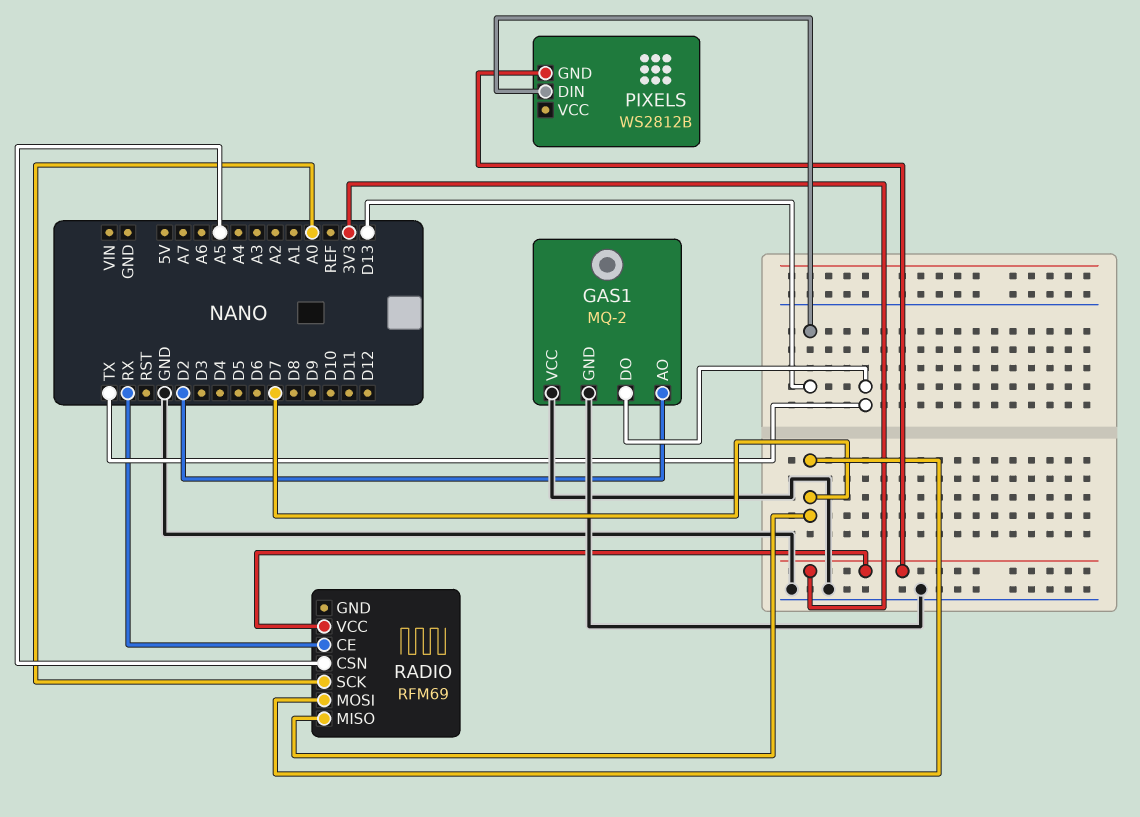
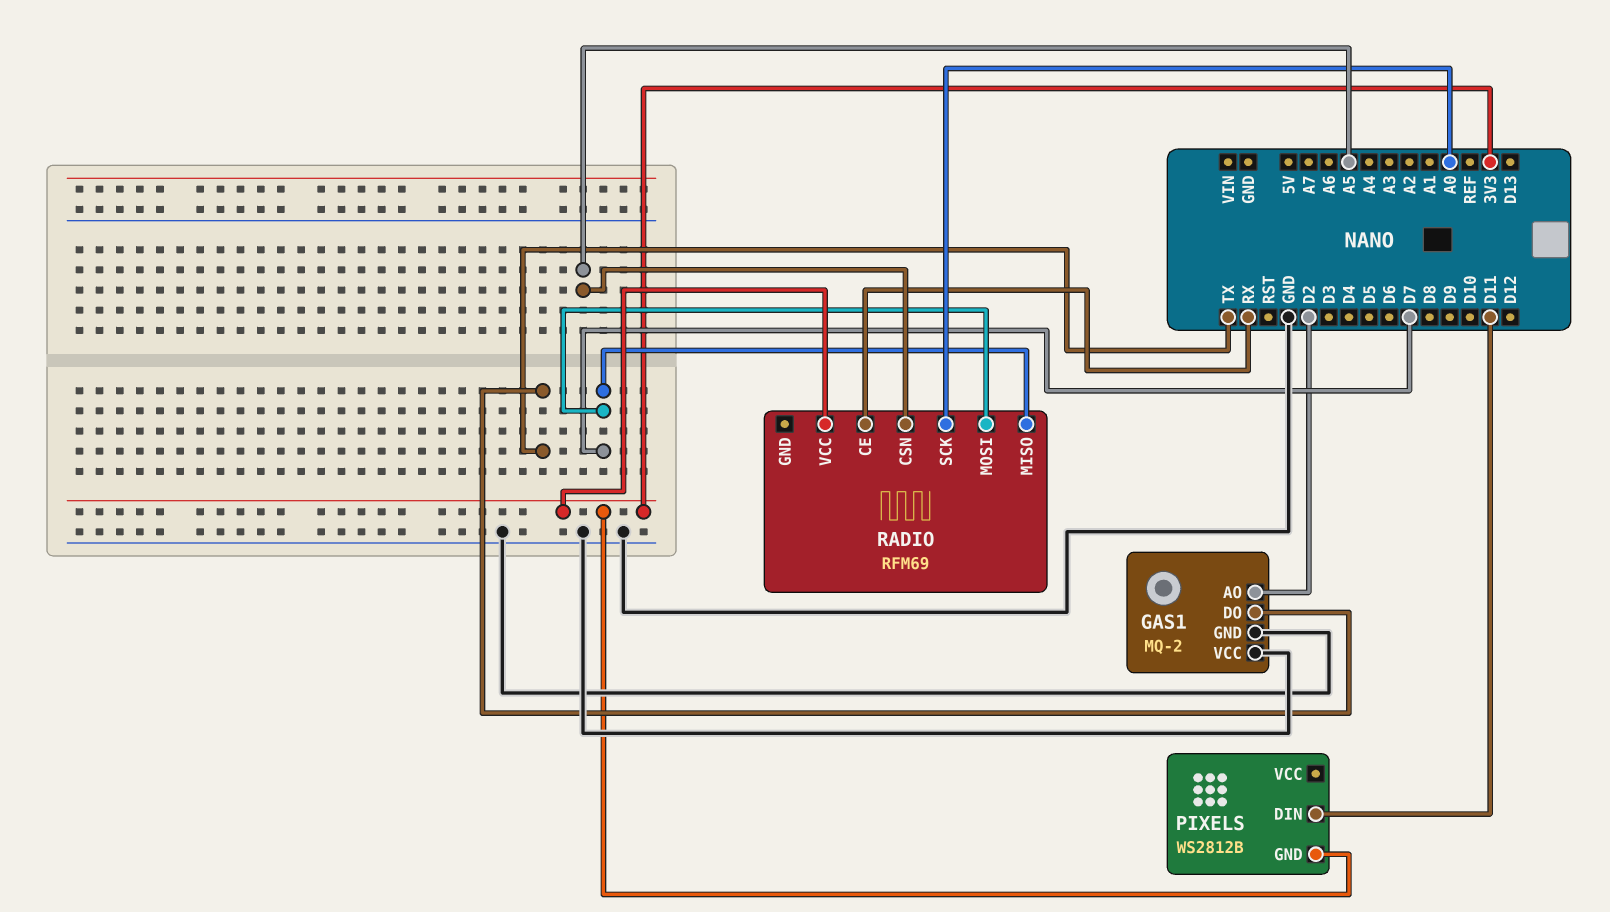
PIXELS pin DIN: D13 -> D11

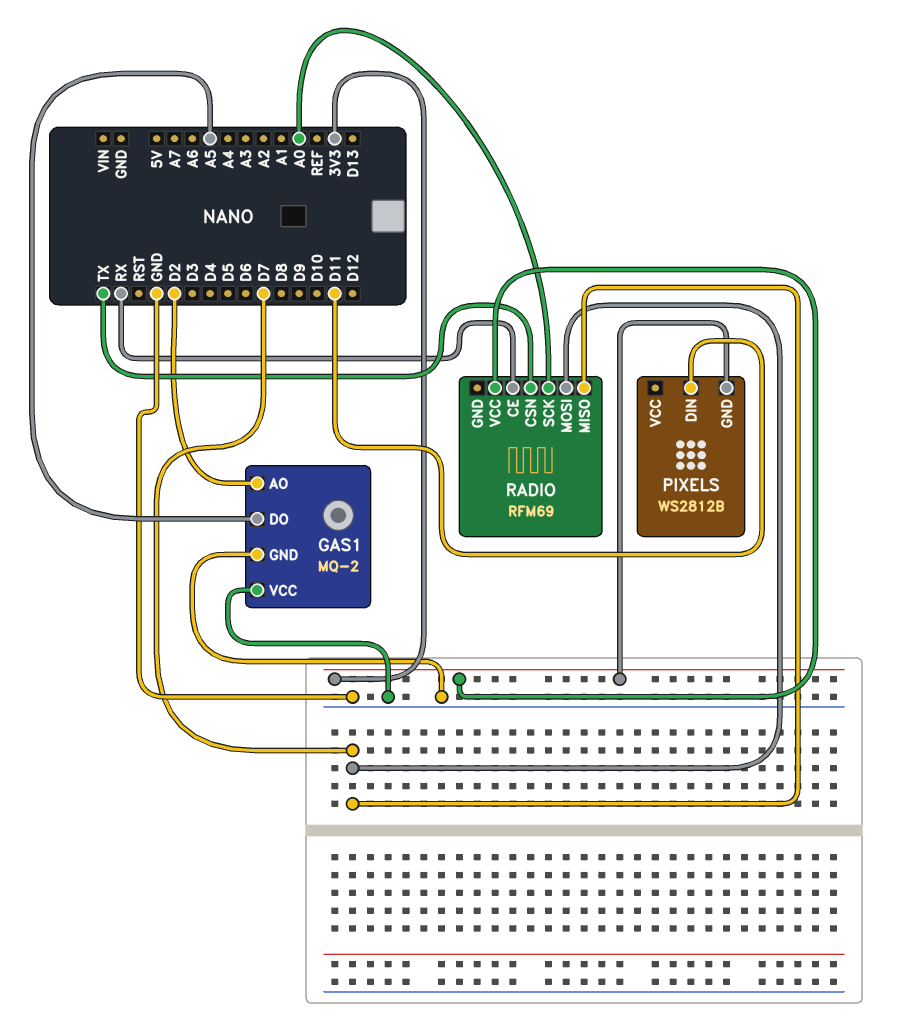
GAS1 pin DO: TX -> A5
RADIO pin CSN: A5 -> TX

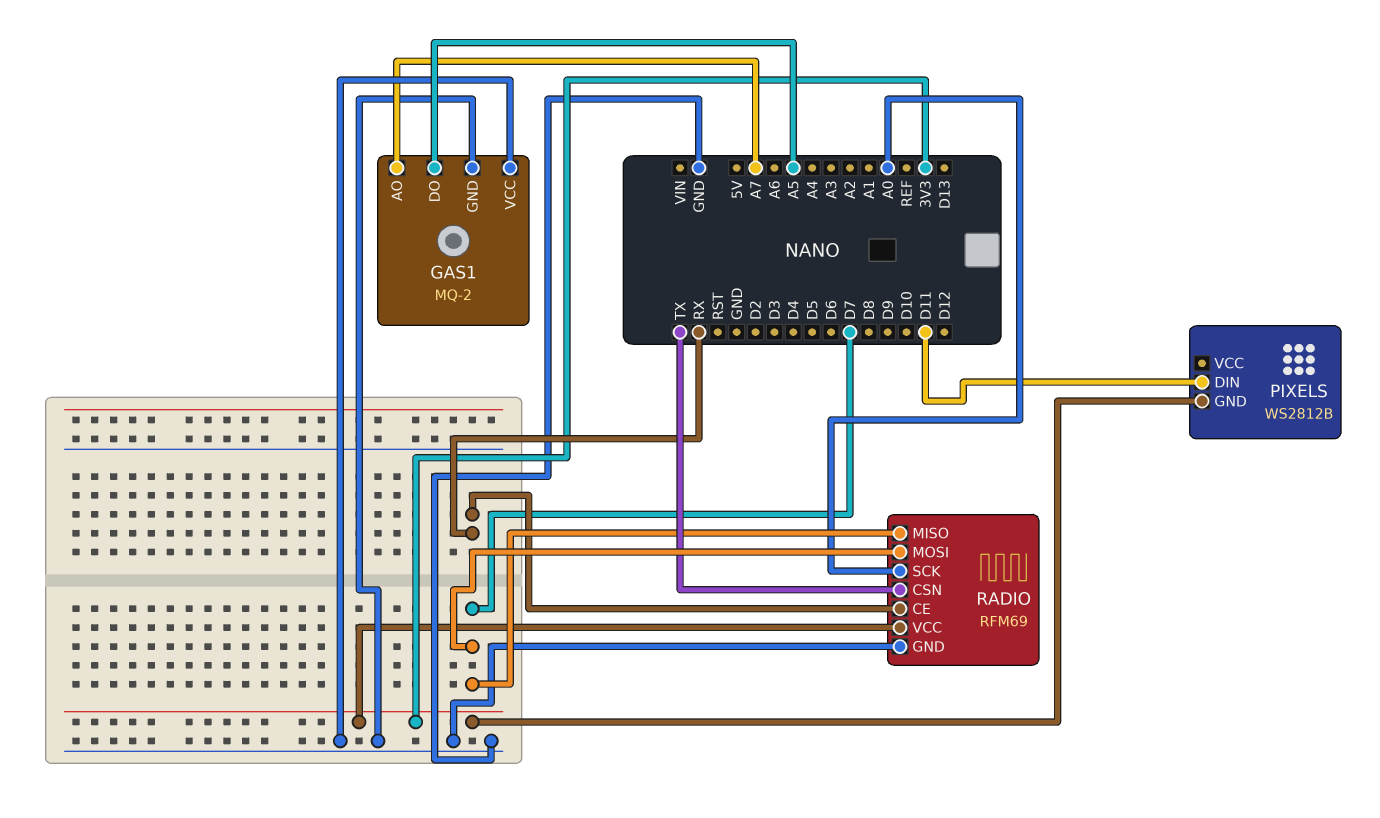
GAS1 pin AO: D2 -> A7
RADIO pin GND: none -> GND

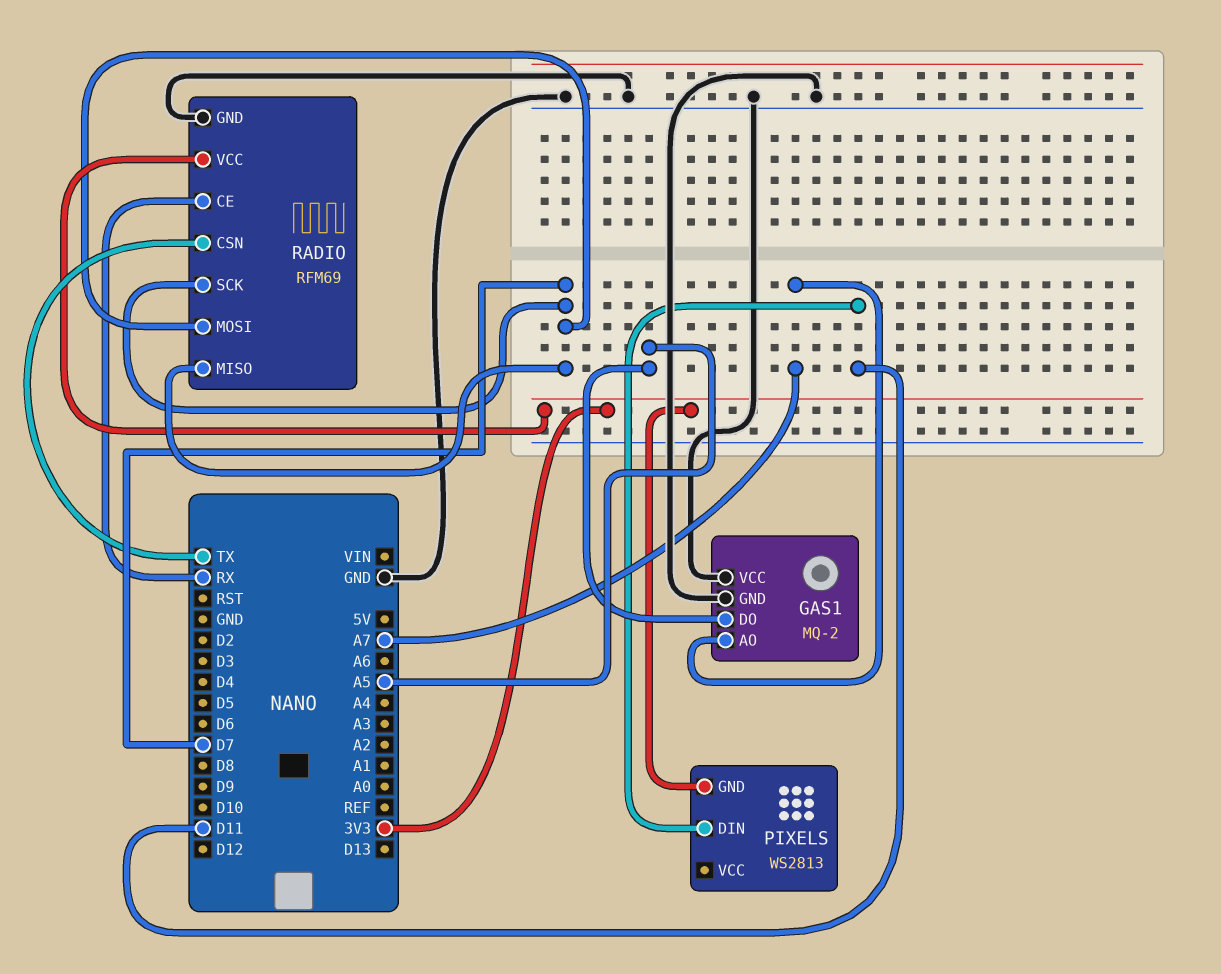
PIXELS: WS2812B -> WS2813
RADIO pin SCK: A0 -> D7

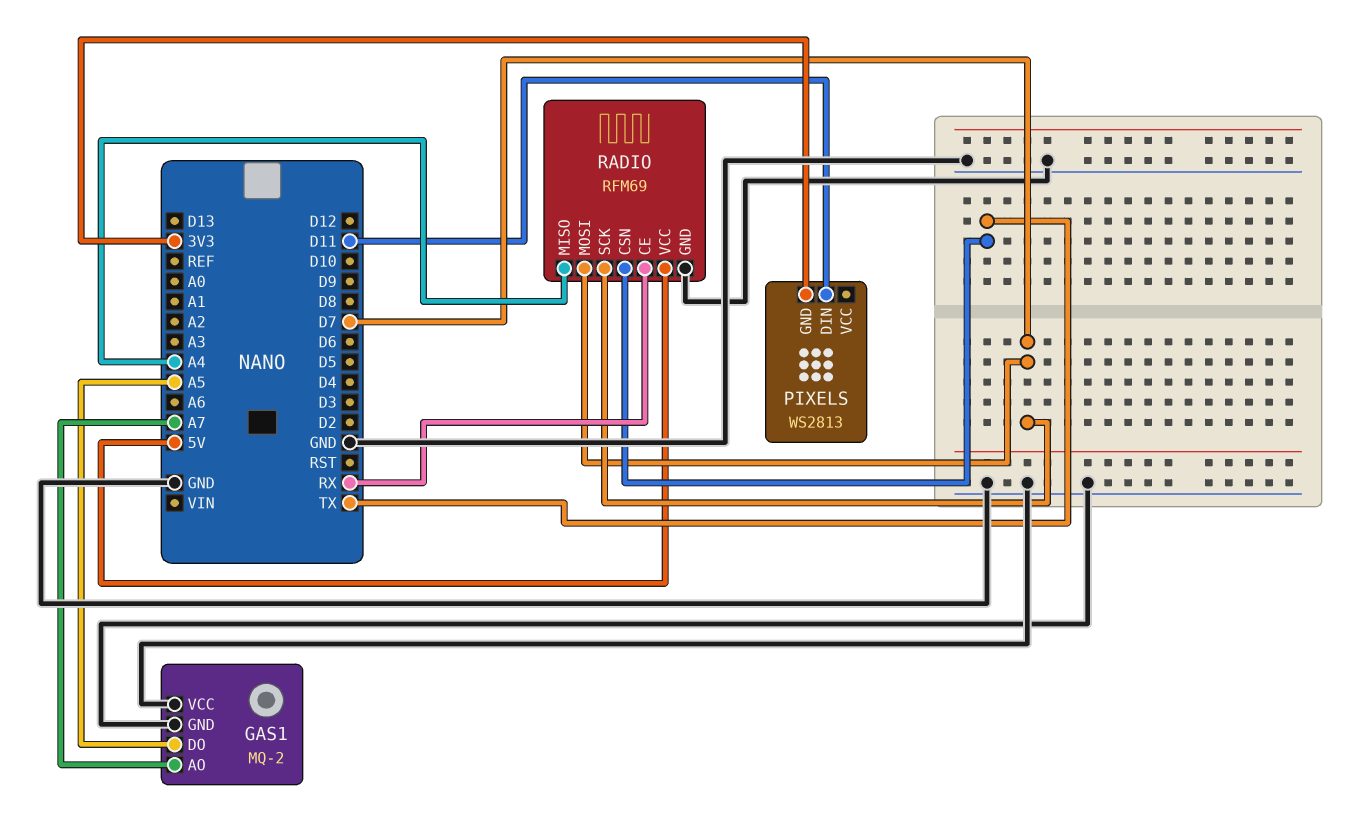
RADIO pin MISO: D7 -> A4
RADIO pin VCC: 3V3 -> 5V

